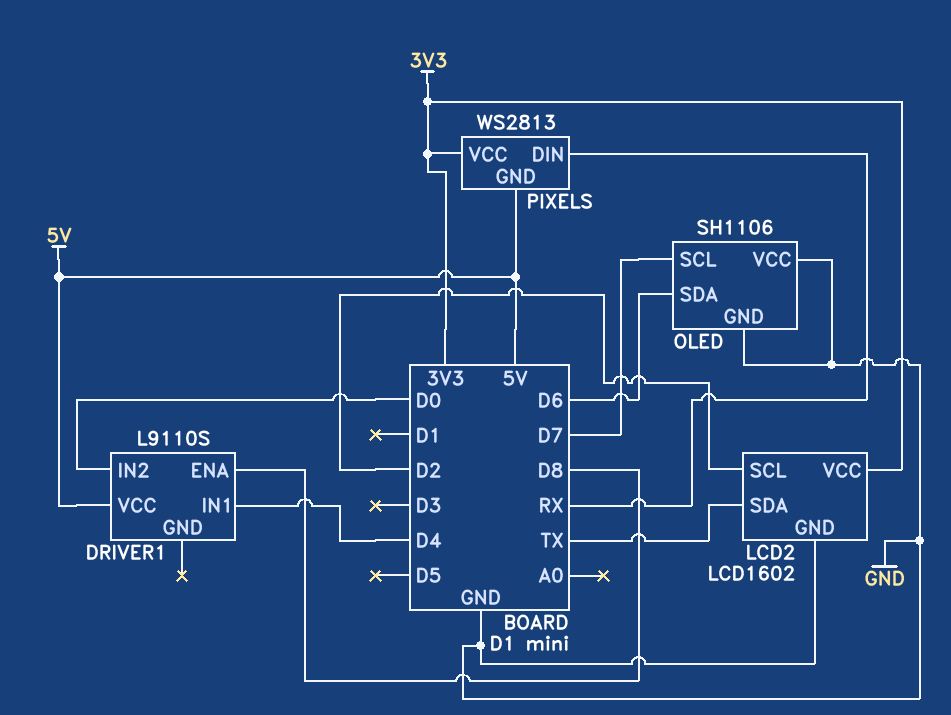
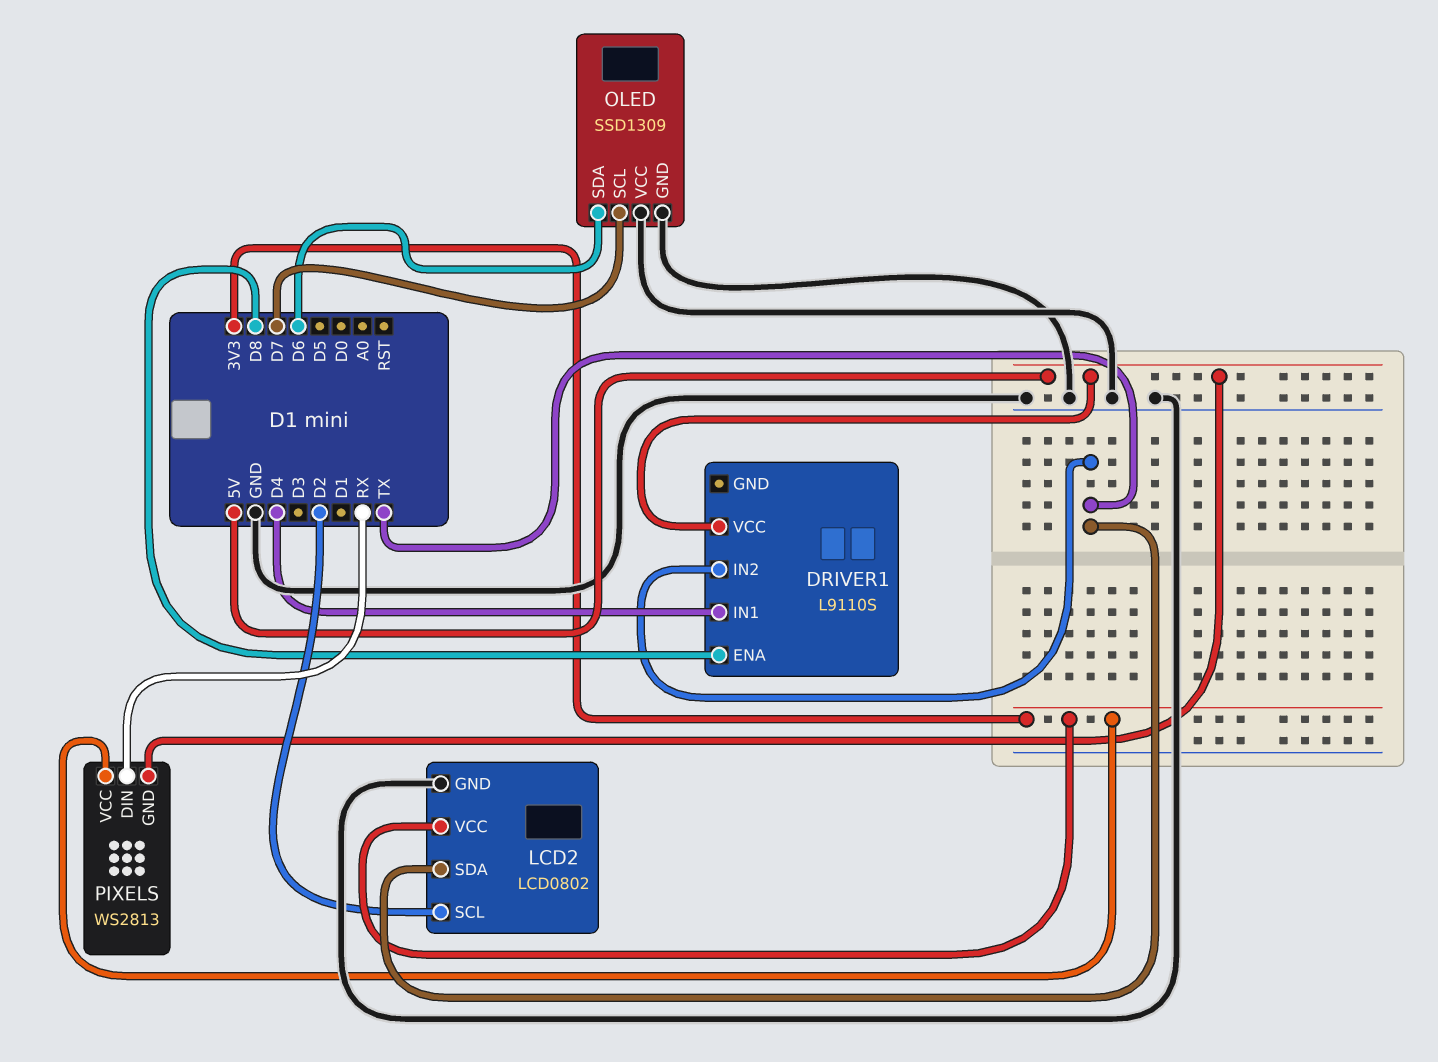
DRIVER1 pin IN2: D0 -> TX
LCD2: LCD1602 -> LCD0802
OLED: SH1106 -> SSD1309

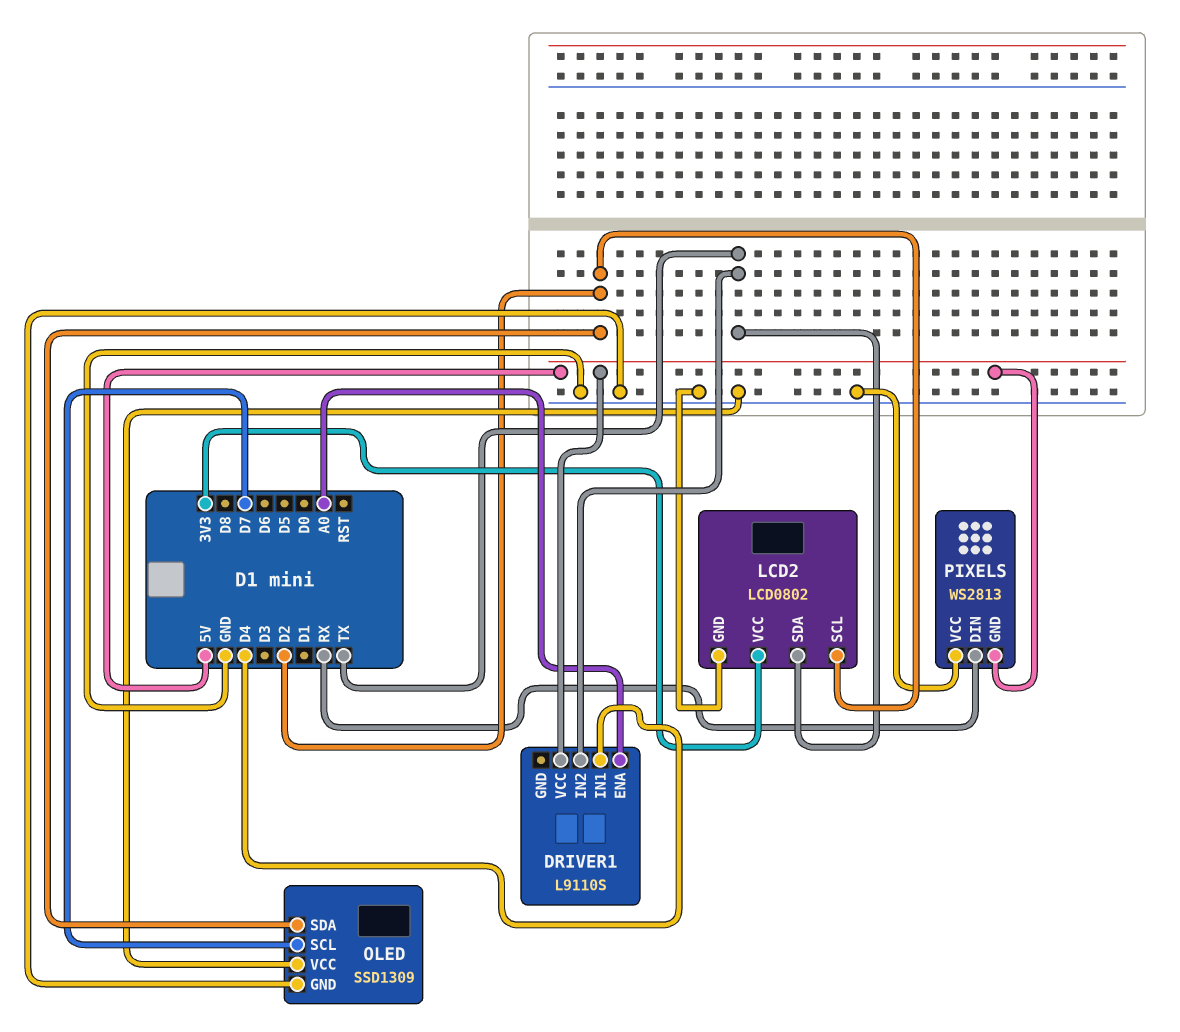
DRIVER1 pin ENA: D8 -> A0
OLED pin SDA: D6 -> D2
PIXELS pin VCC: 3V3 -> GND

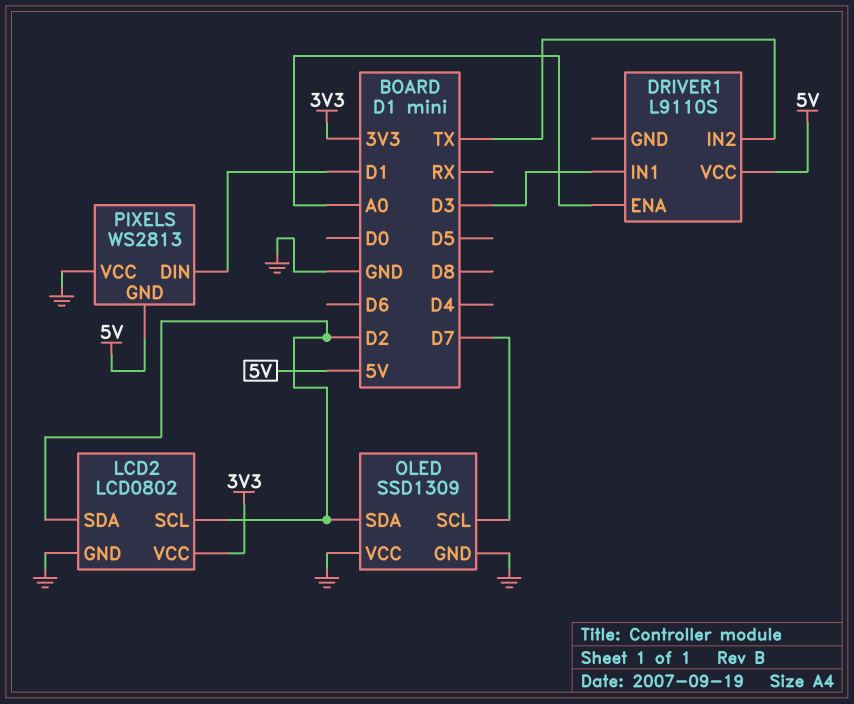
DRIVER1 pin IN1: D4 -> D3
LCD2 pin SDA: TX -> D2
PIXELS pin DIN: RX -> D1

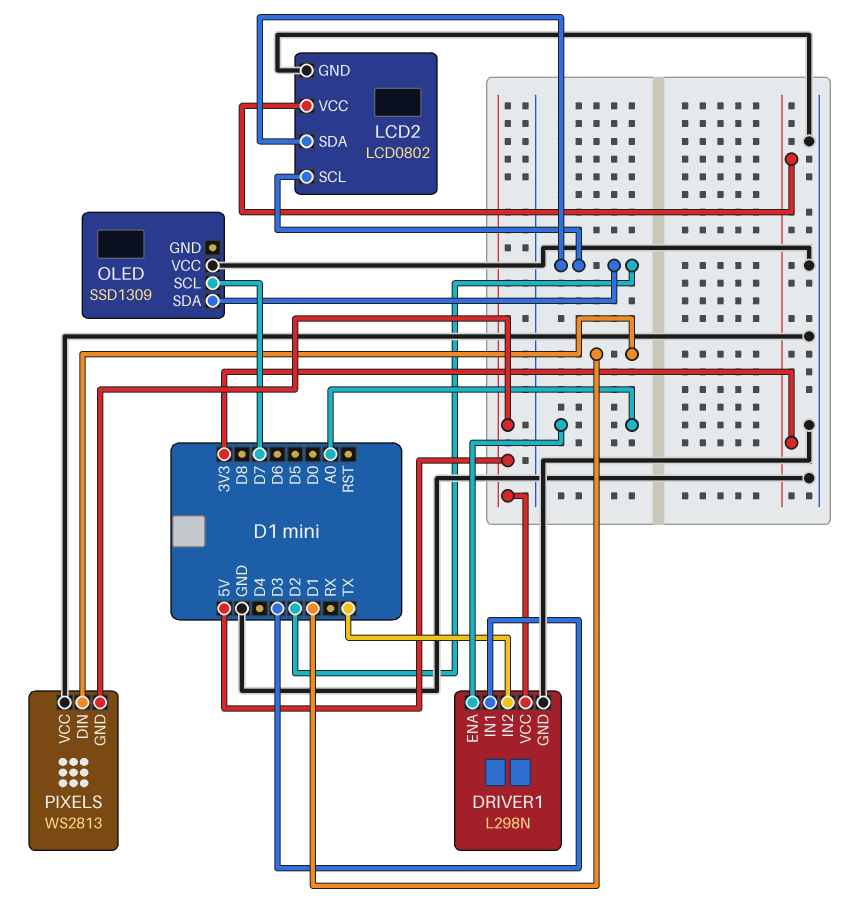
DRIVER1: L9110S -> L298N
DRIVER1 pin GND: none -> GND
OLED pin GND: GND -> none

